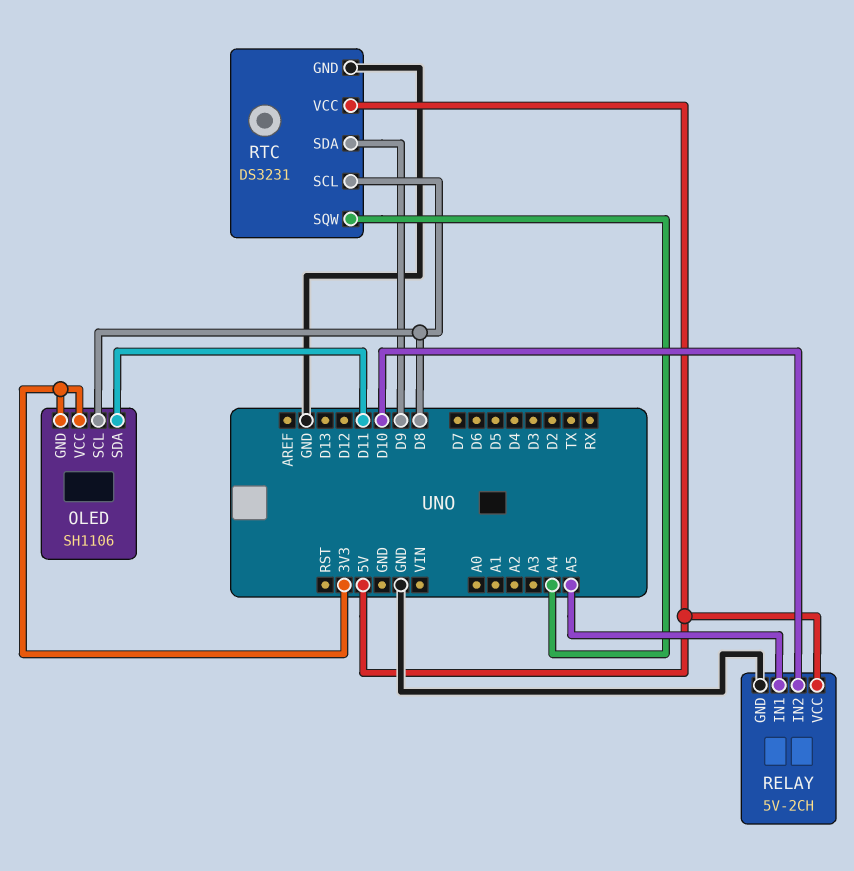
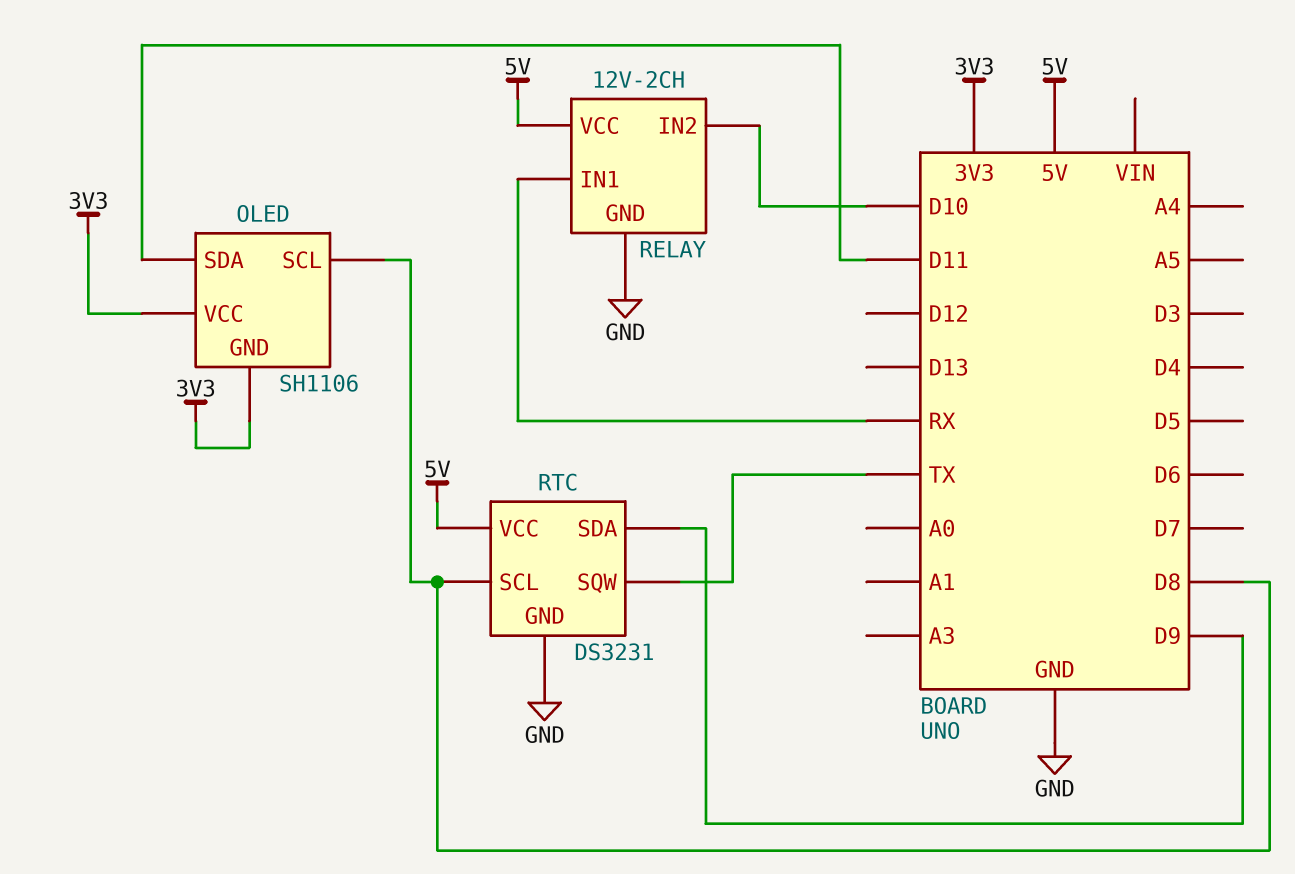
RELAY: 5V-2CH -> 12V-2CH
RELAY pin IN1: A5 -> RX
RTC pin SQW: A4 -> TX

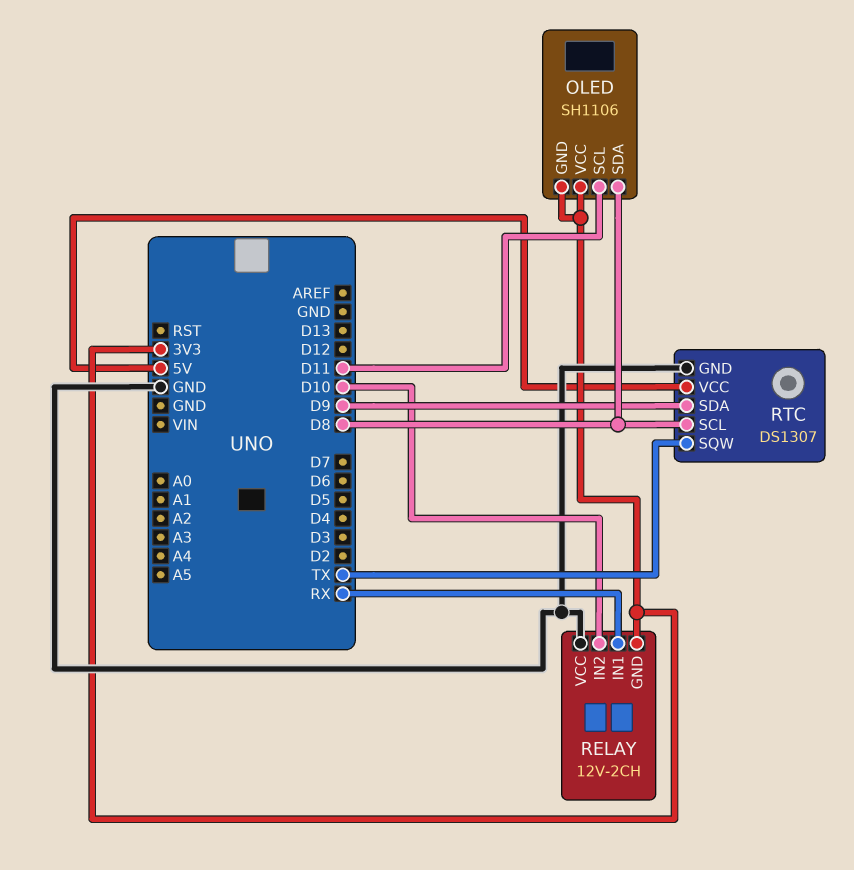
OLED pin SCL: D8 -> D11
OLED pin SDA: D11 -> D8
RELAY pin GND: GND -> 3V3
RELAY pin VCC: 5V -> GND
RTC: DS3231 -> DS1307

